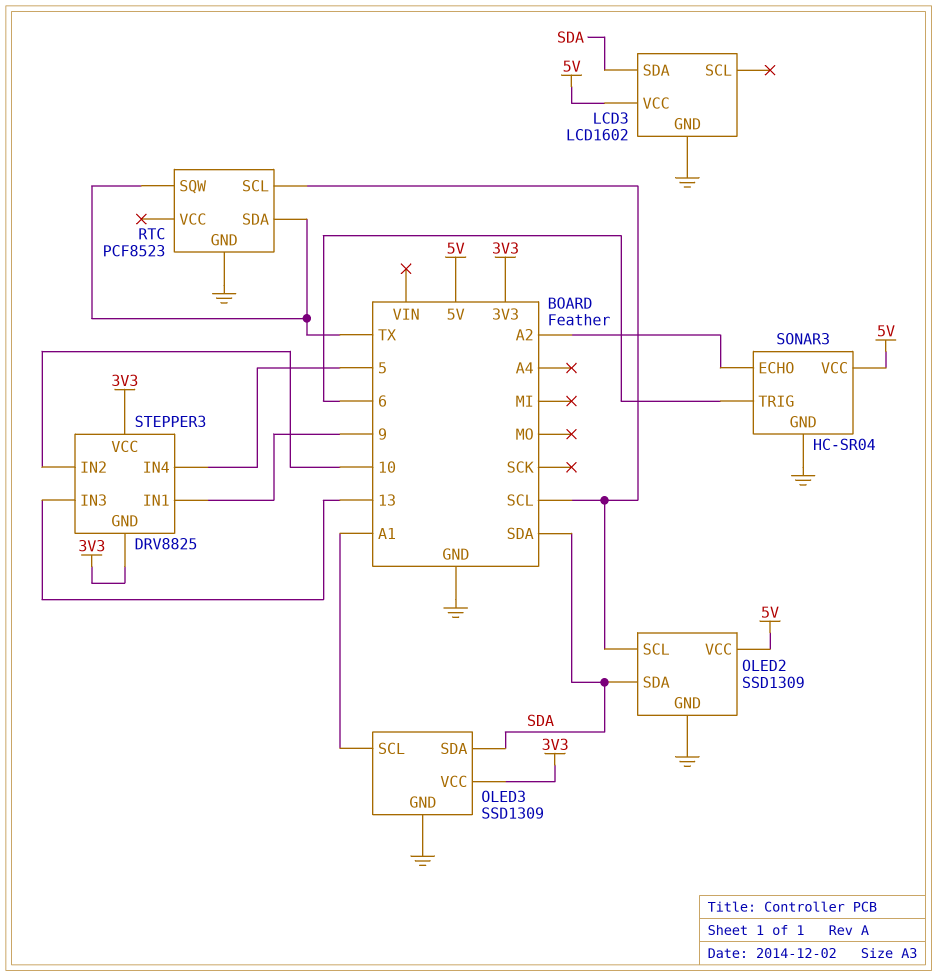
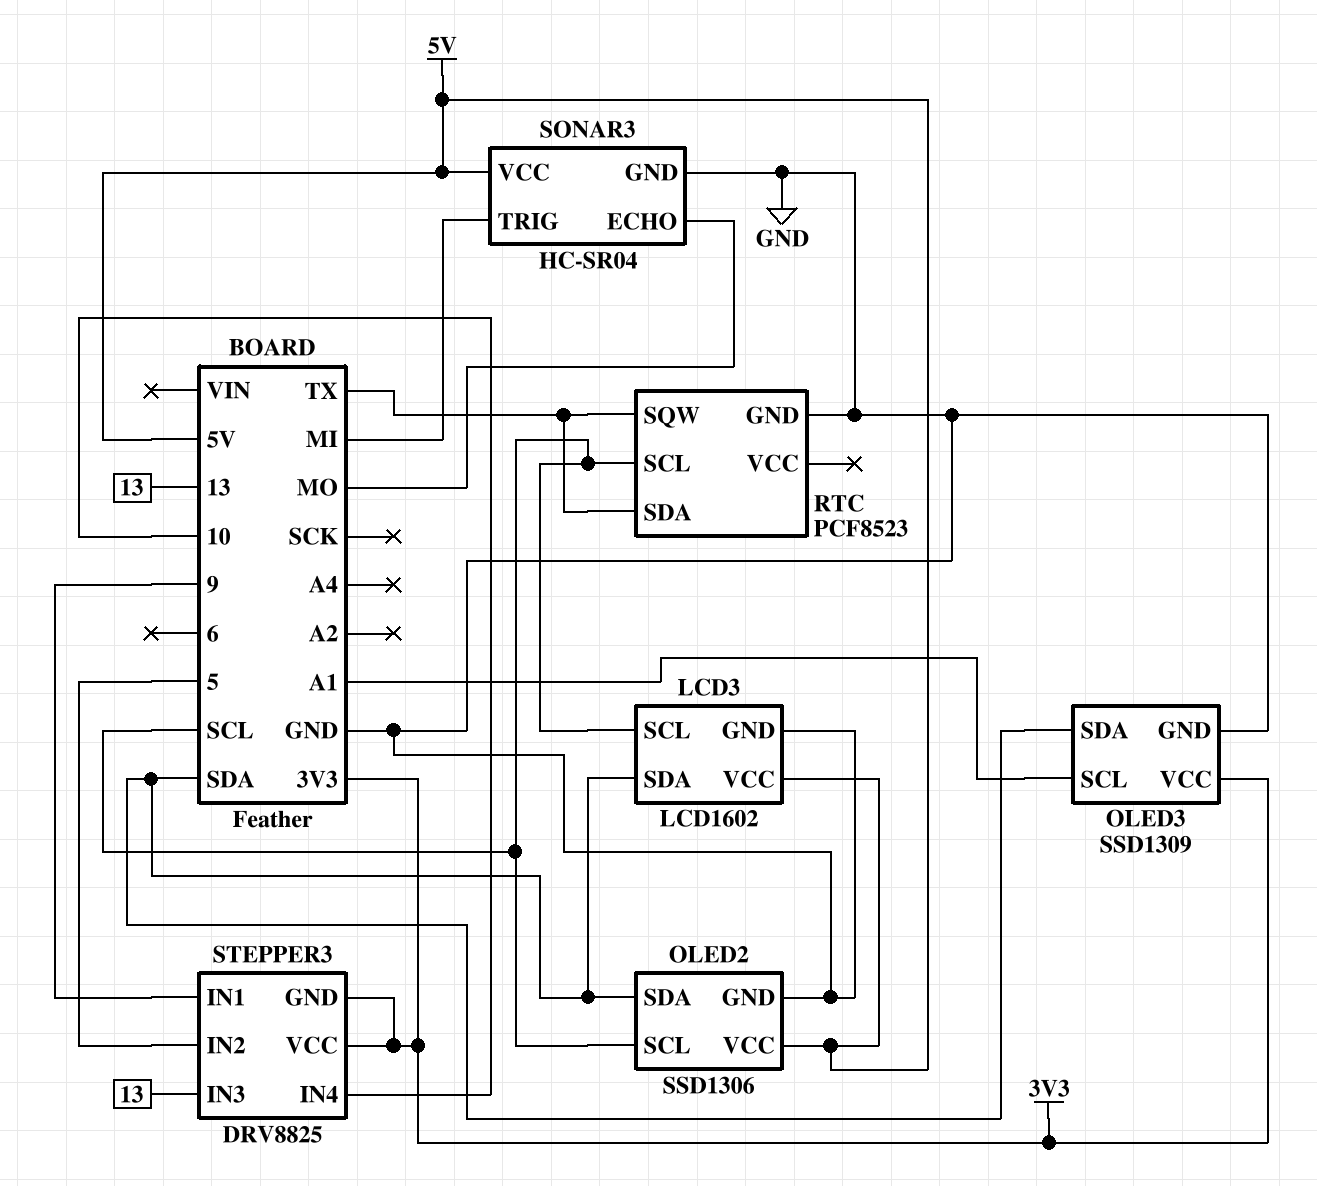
LCD3 pin SCL: none -> SCL
OLED2: SSD1309 -> SSD1306
SONAR3 pin ECHO: A2 -> MO
SONAR3 pin TRIG: 6 -> MI
STEPPER3 pin IN2: 10 -> 5
STEPPER3 pin IN4: 5 -> 10

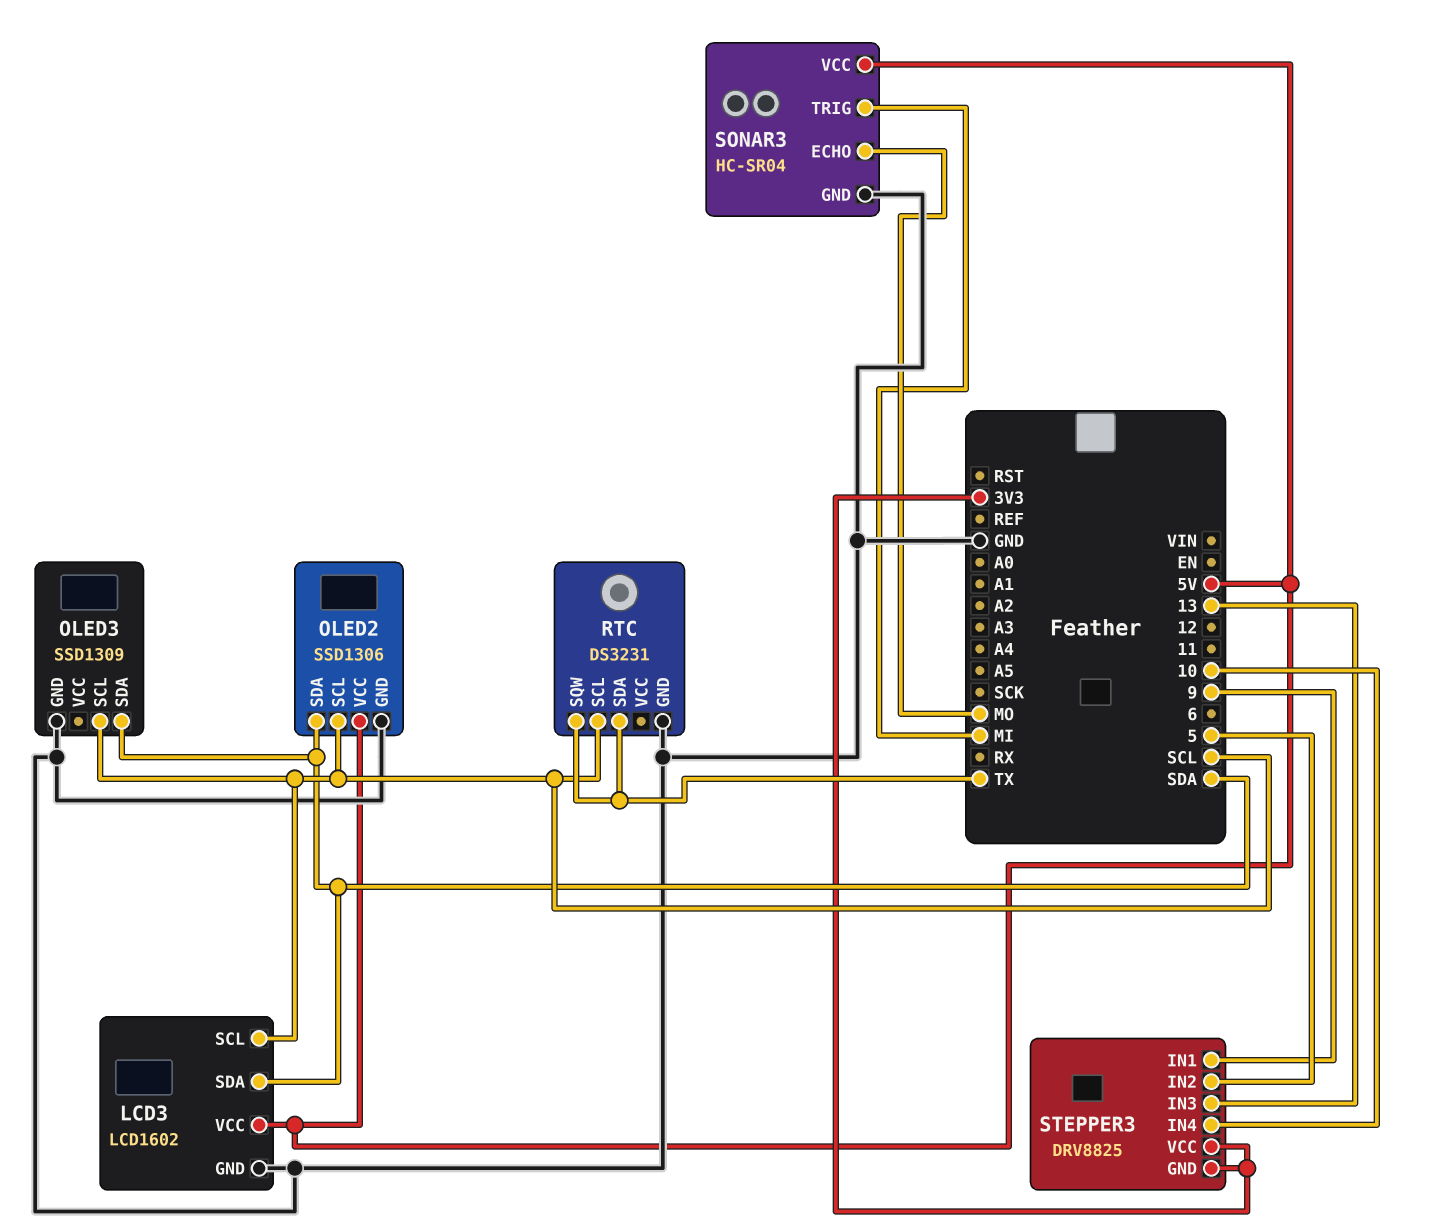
OLED3 pin SCL: A1 -> SCL
OLED3 pin VCC: 3V3 -> none
RTC: PCF8523 -> DS3231

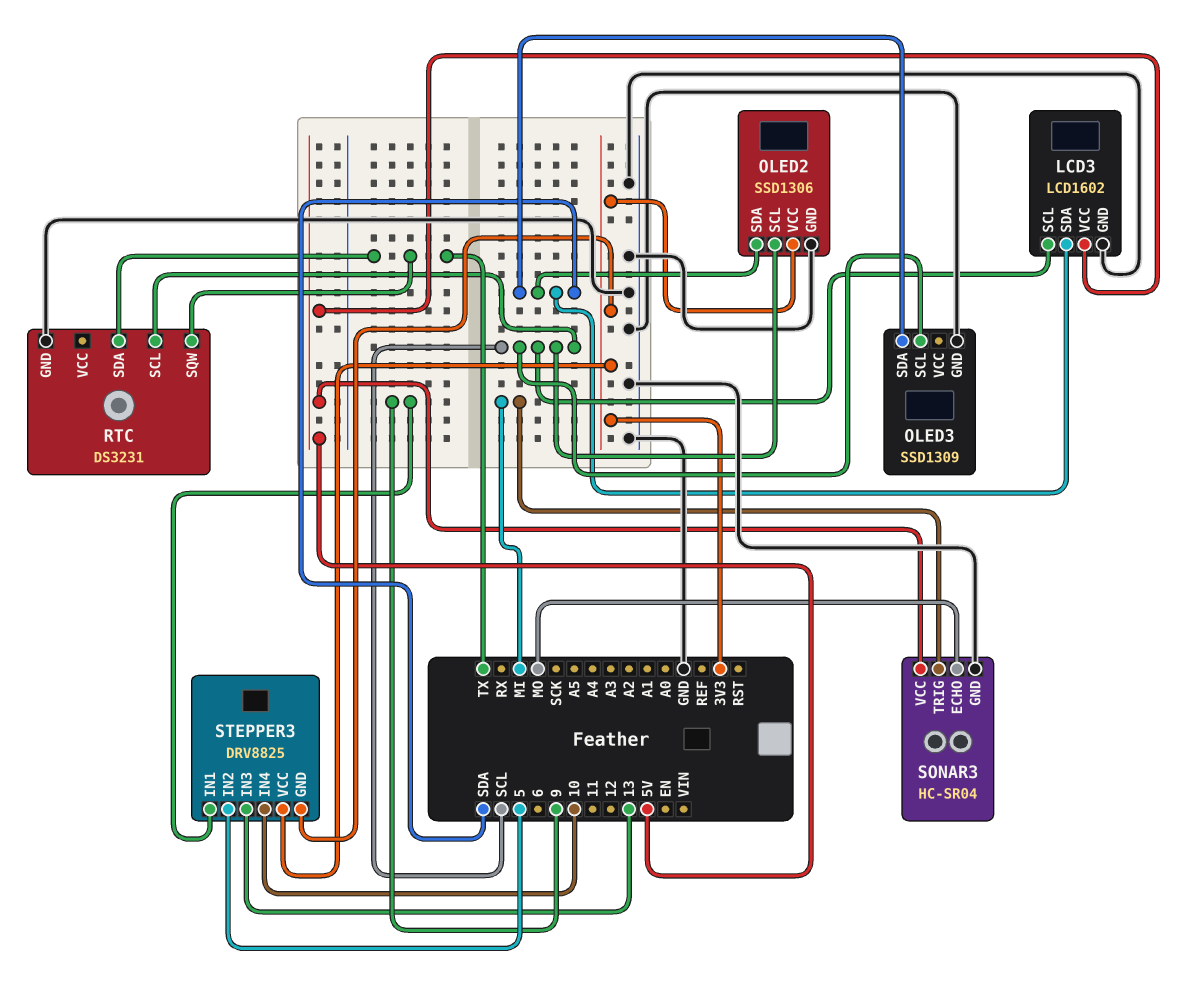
OLED2 pin VCC: 5V -> 3V3

